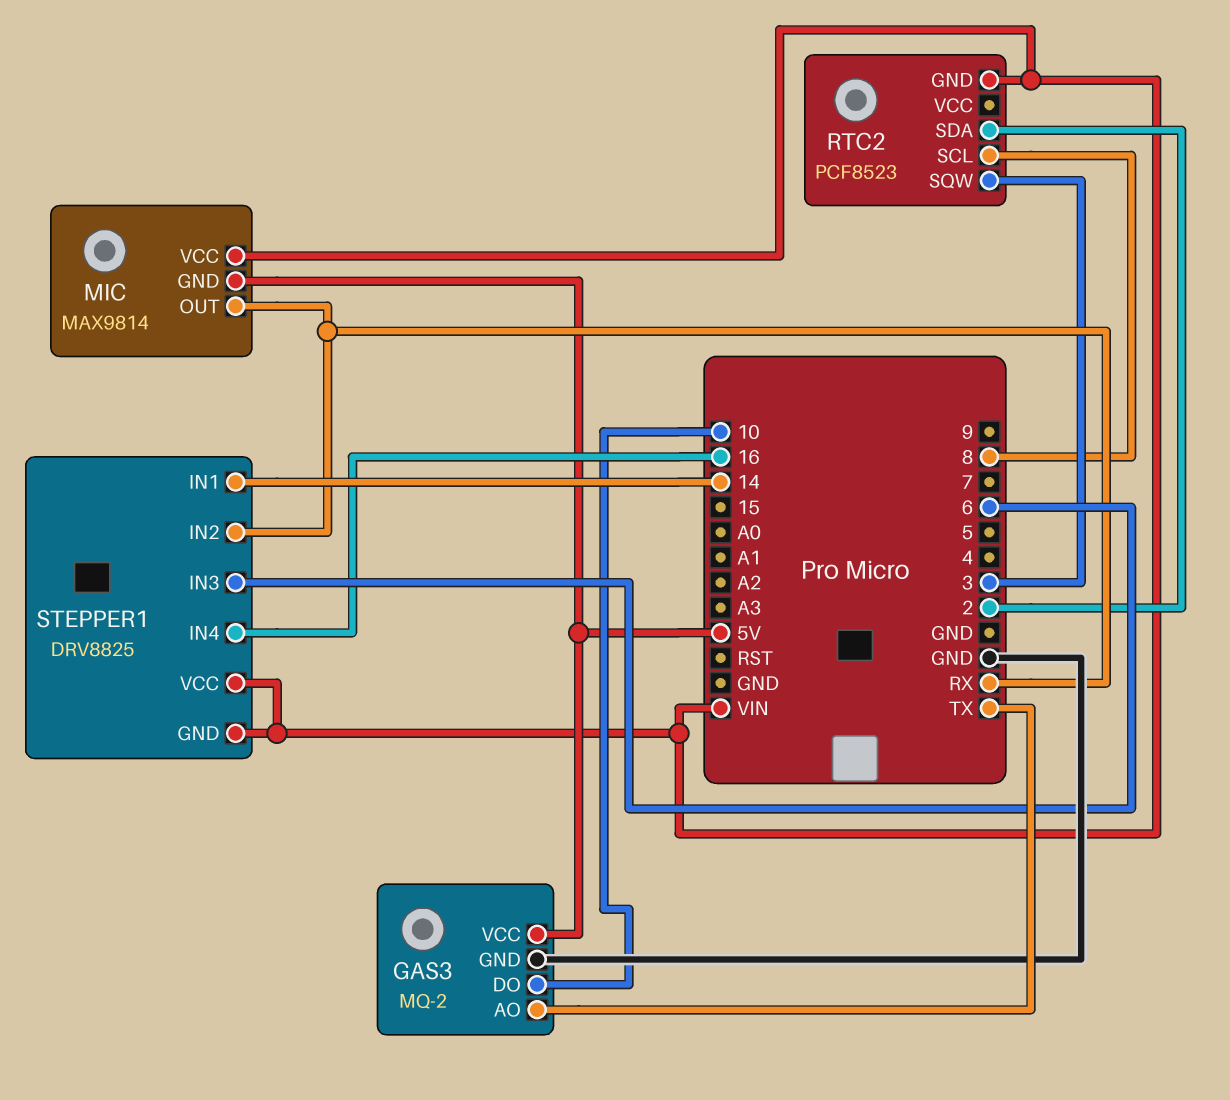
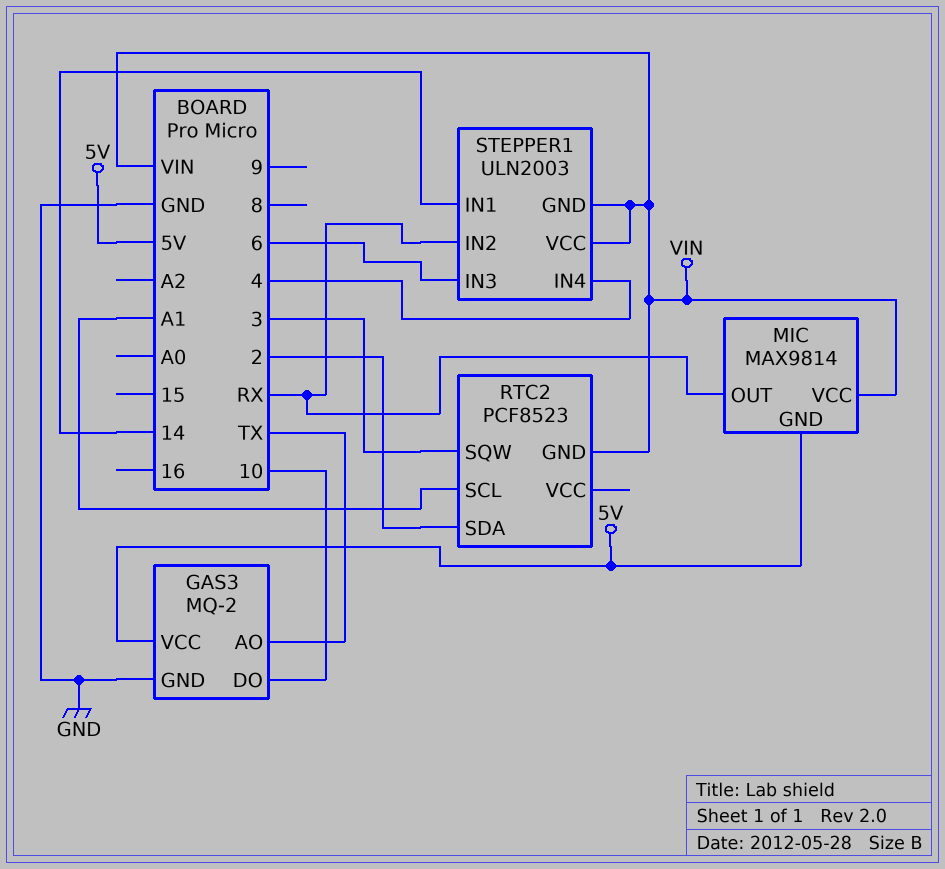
RTC2 pin SCL: 8 -> A1
STEPPER1: DRV8825 -> ULN2003
STEPPER1 pin IN4: 16 -> 4

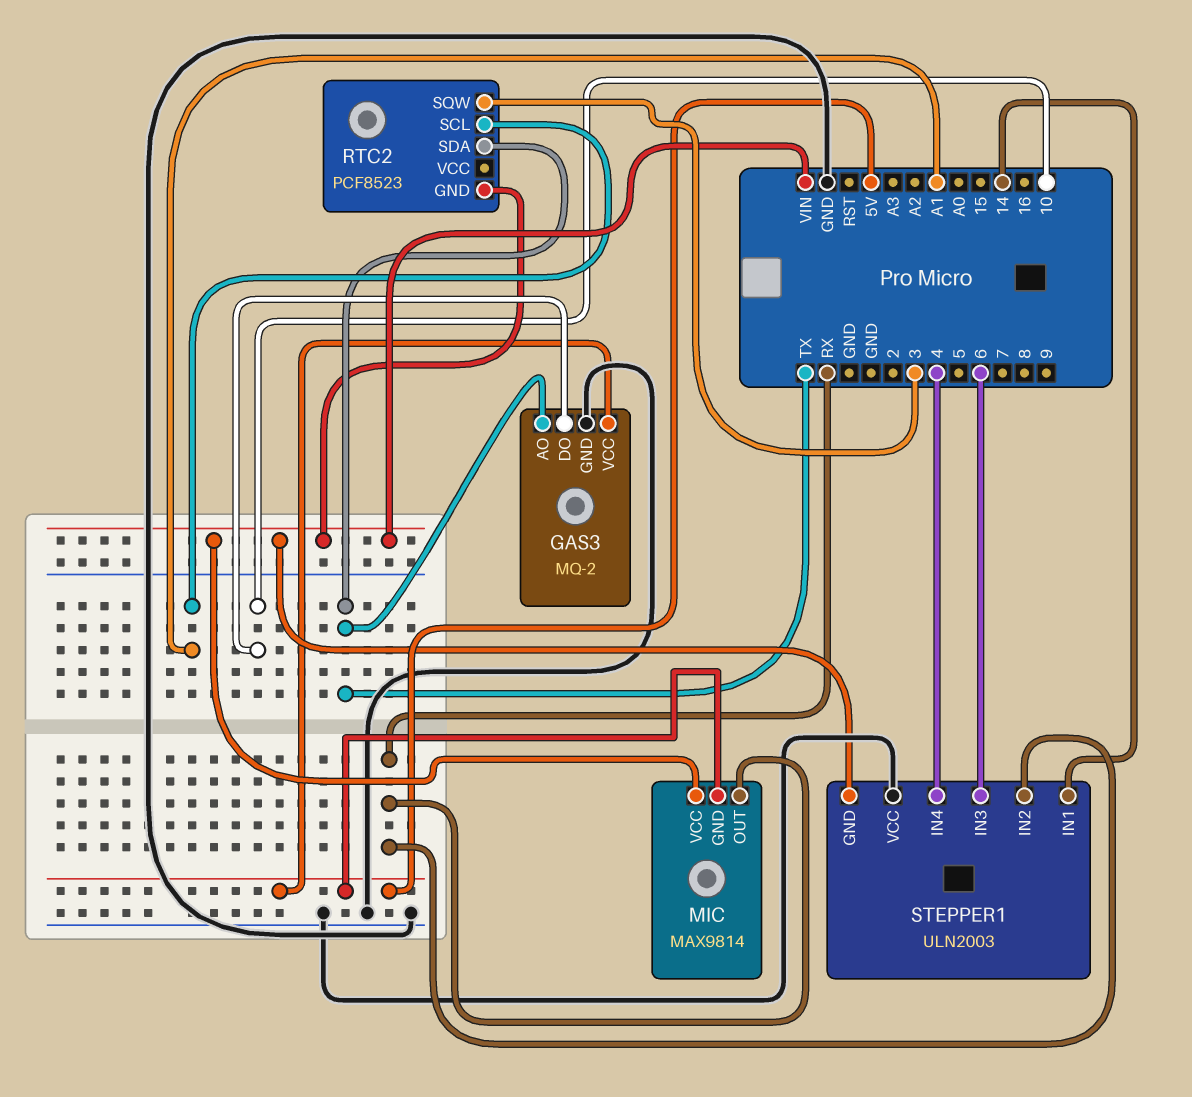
RTC2 pin SDA: 2 -> TX
STEPPER1 pin VCC: VIN -> GND

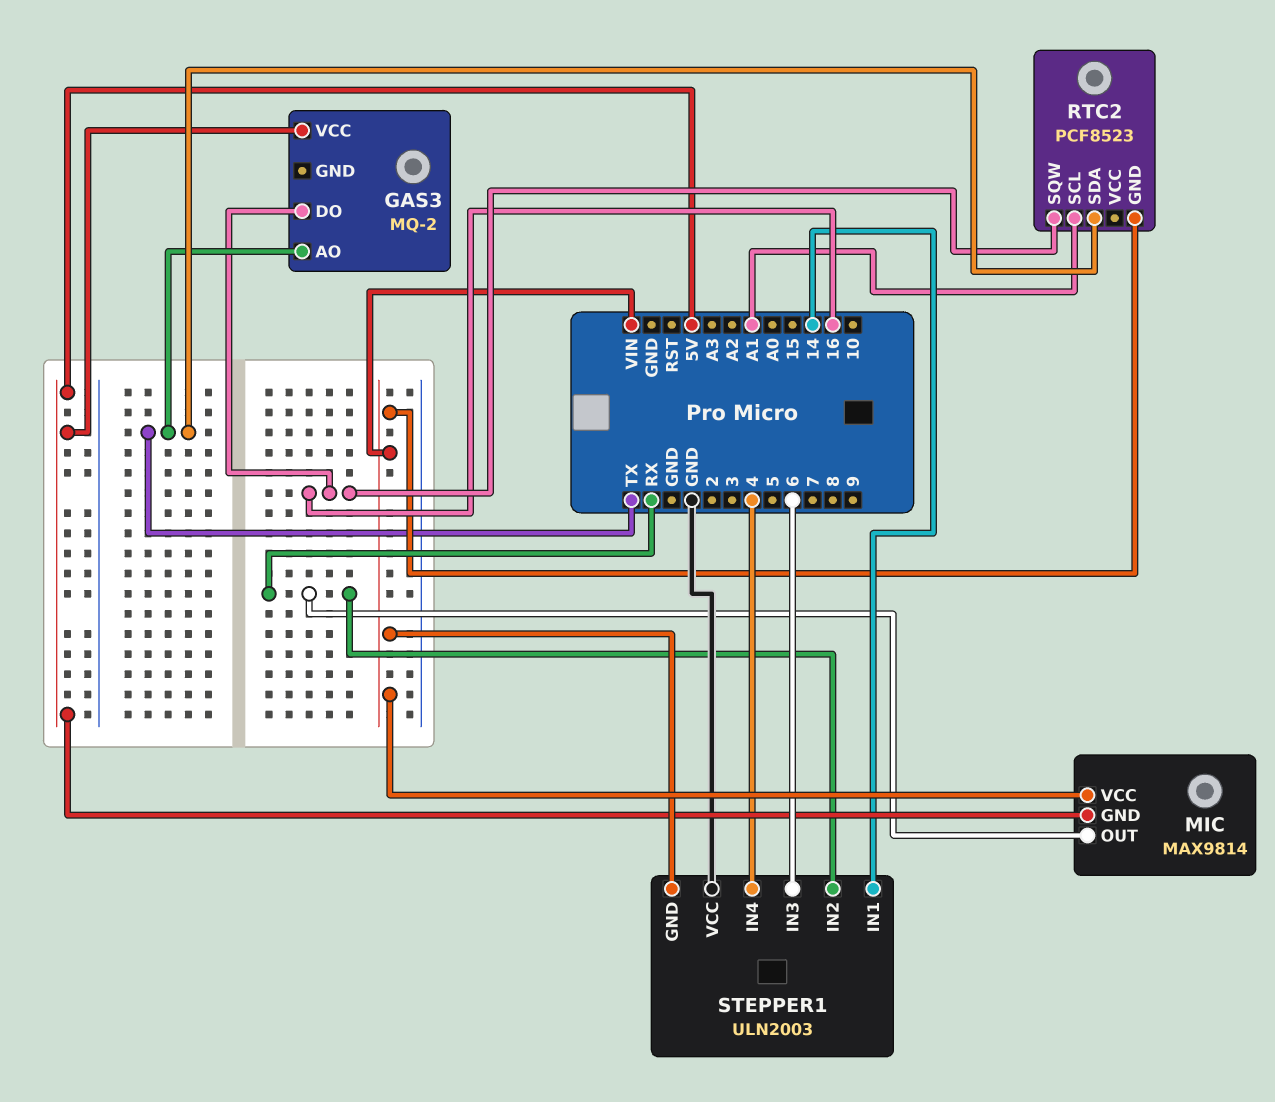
GAS3 pin DO: 10 -> 16
GAS3 pin GND: GND -> none
RTC2 pin SQW: 3 -> 16

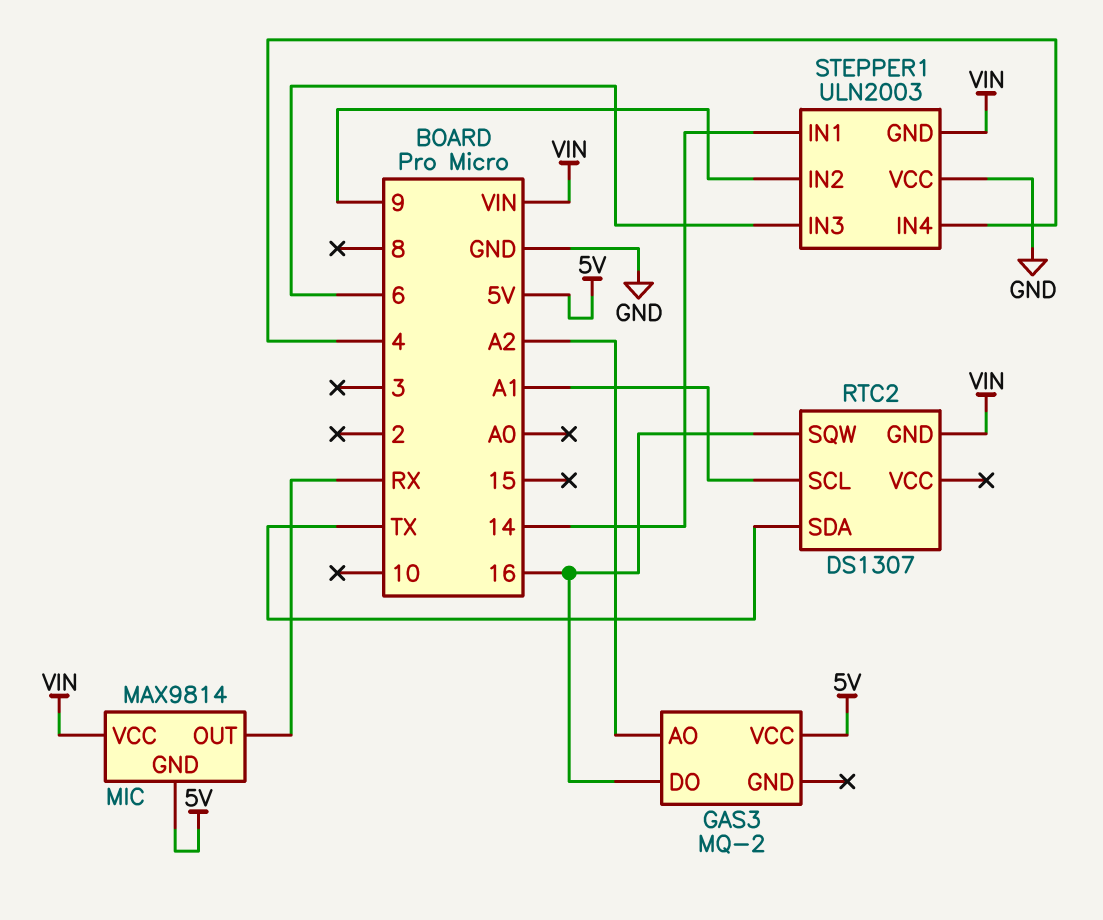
GAS3 pin AO: TX -> A2
RTC2: PCF8523 -> DS1307
STEPPER1 pin IN2: RX -> 9

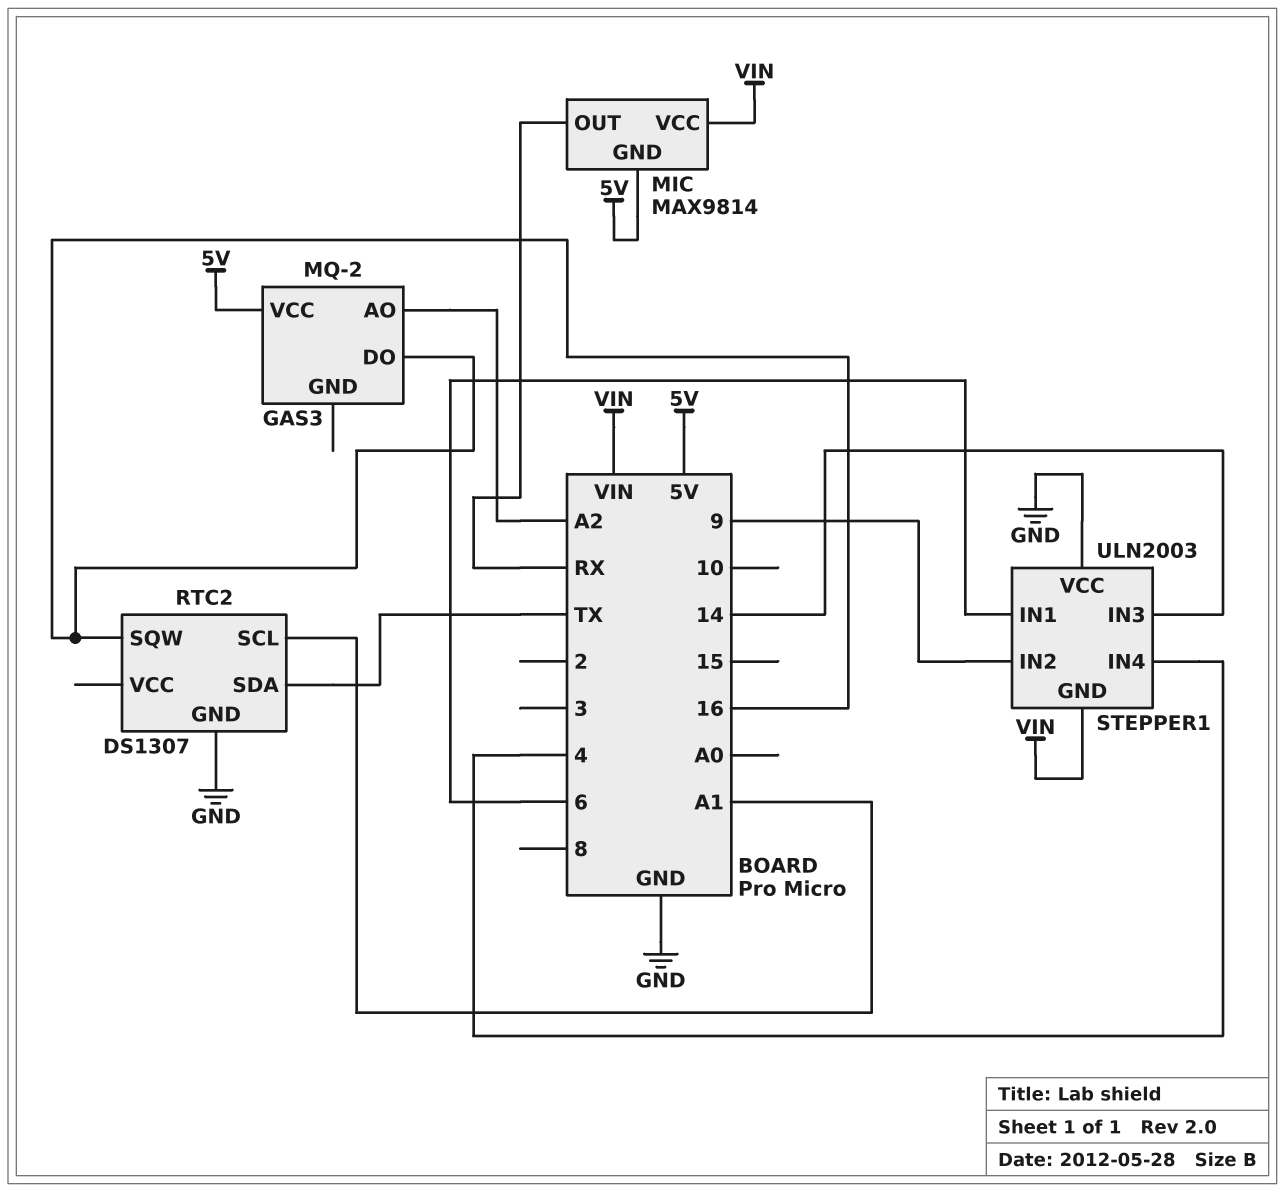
RTC2 pin GND: VIN -> GND
STEPPER1 pin IN1: 14 -> 6
STEPPER1 pin IN3: 6 -> 14

